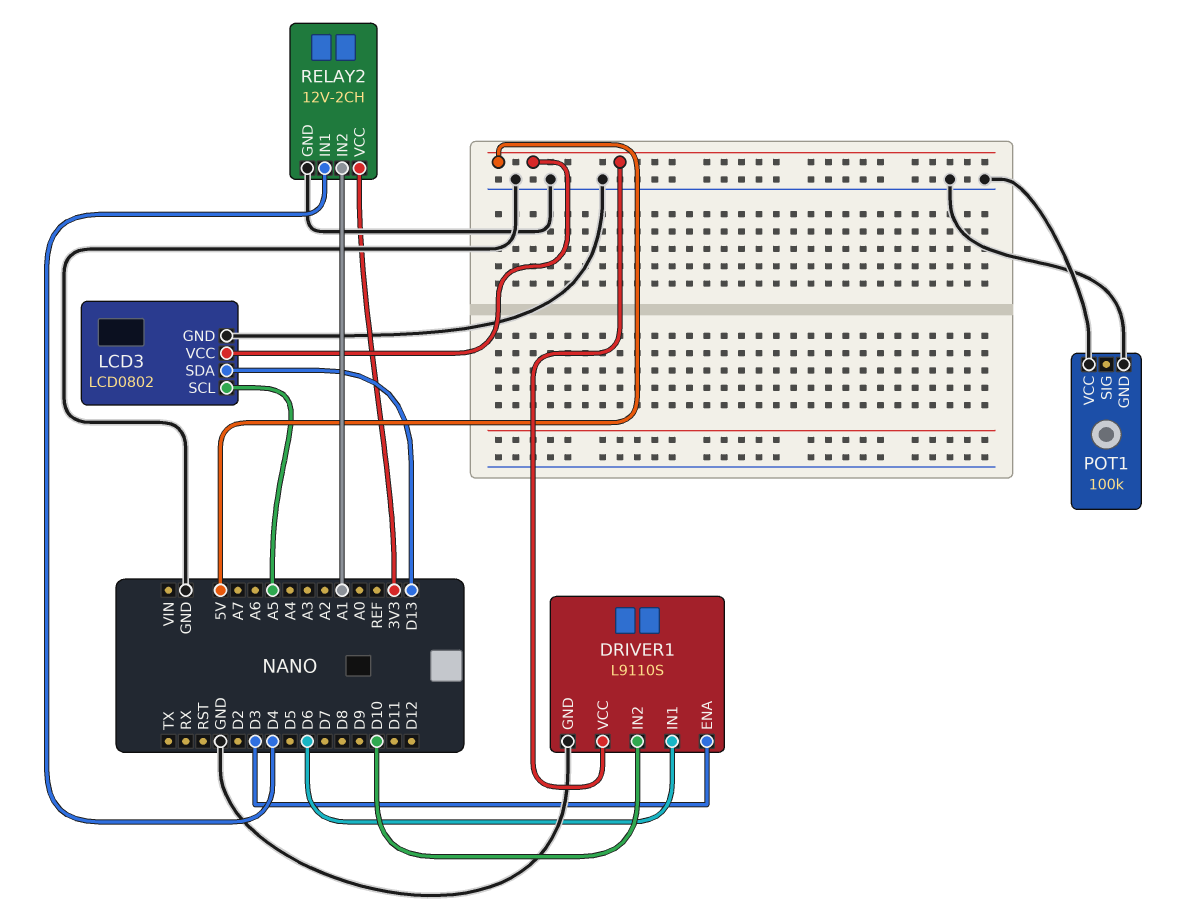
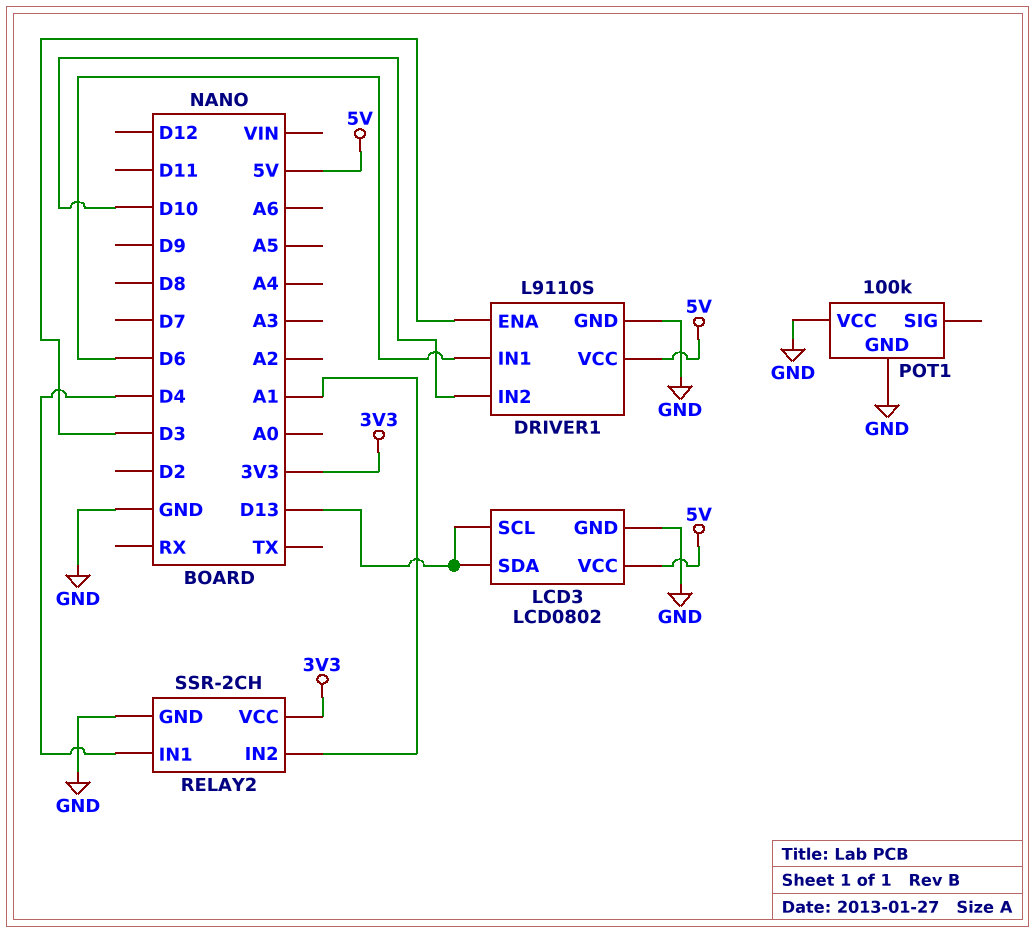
LCD3 pin SCL: A5 -> D13
RELAY2: 12V-2CH -> SSR-2CH

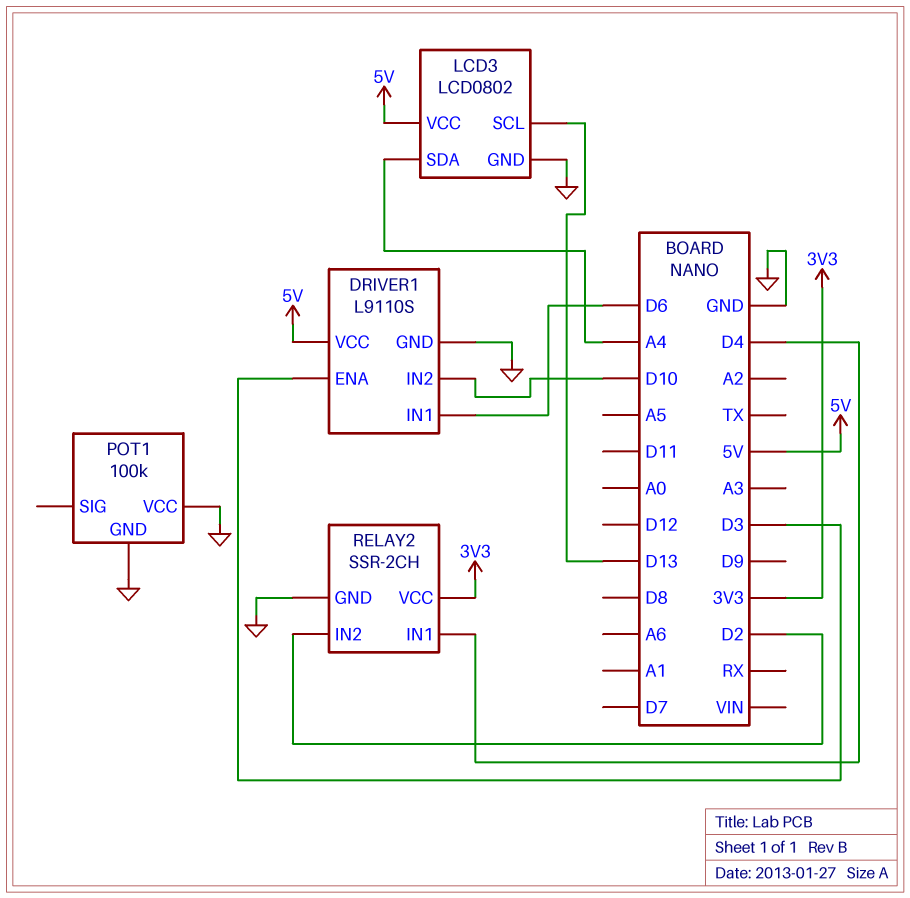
LCD3 pin SDA: D13 -> A4
RELAY2 pin IN2: A1 -> D2

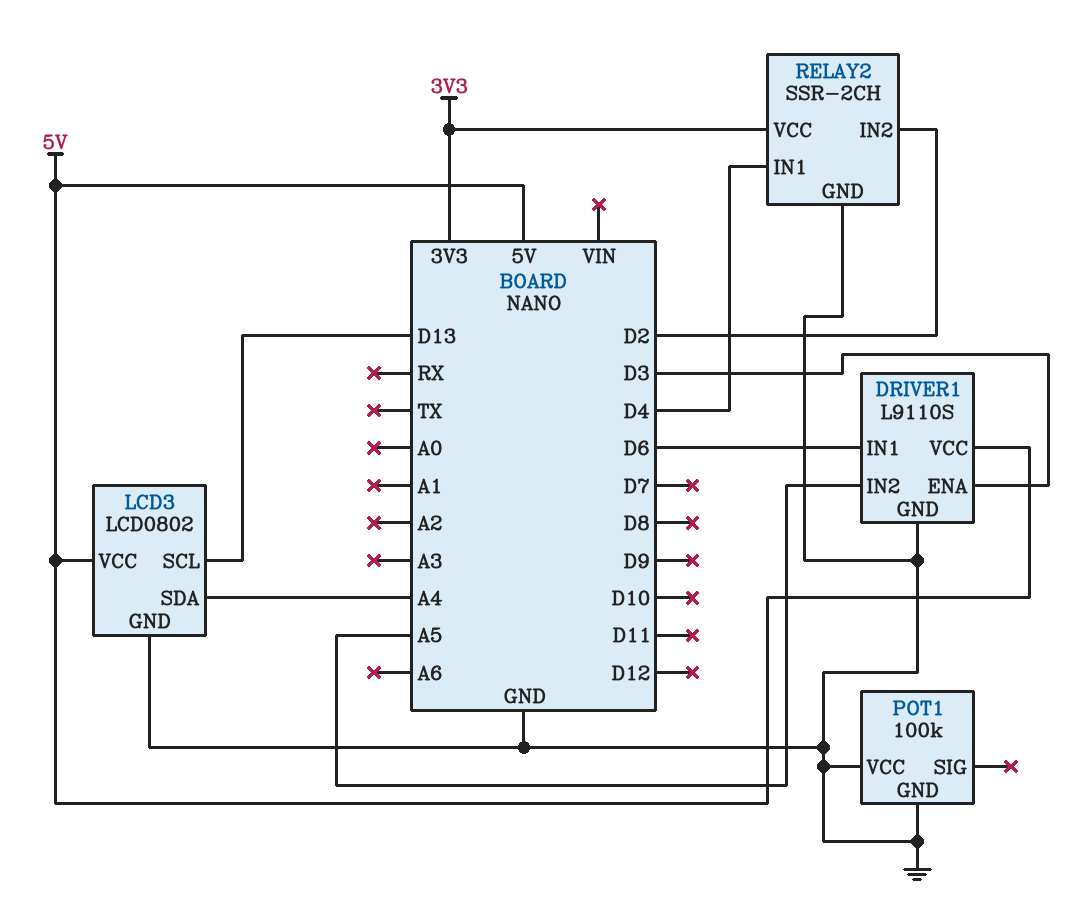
DRIVER1 pin IN2: D10 -> A5

